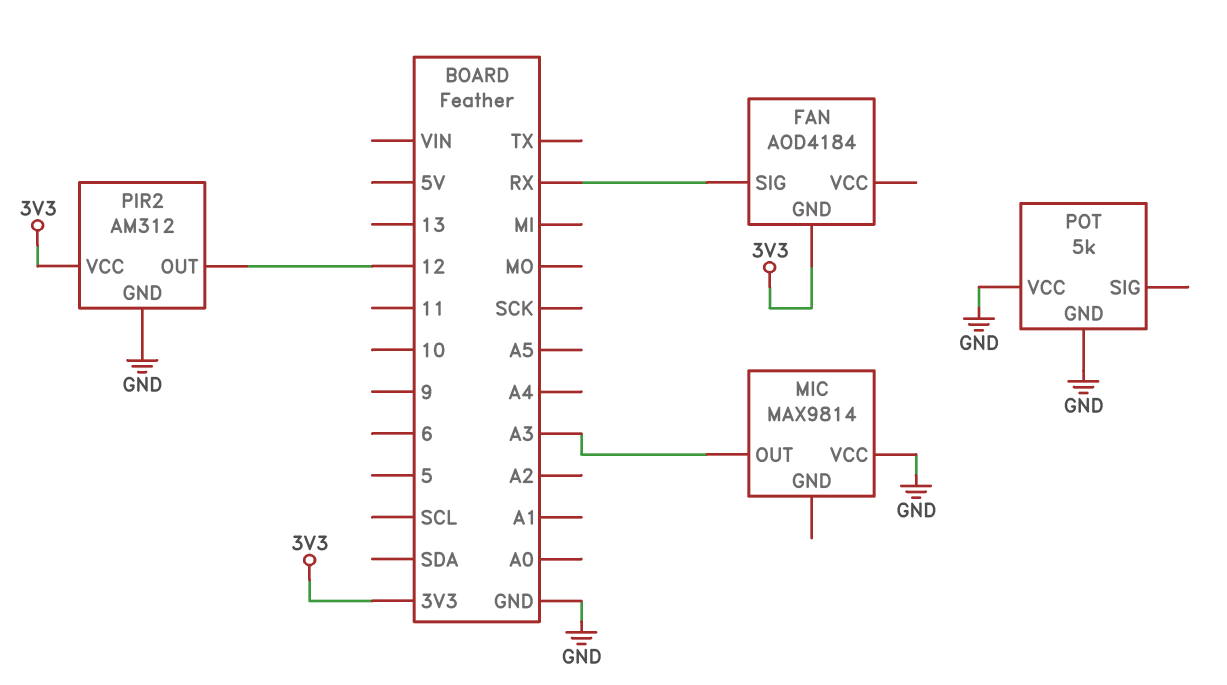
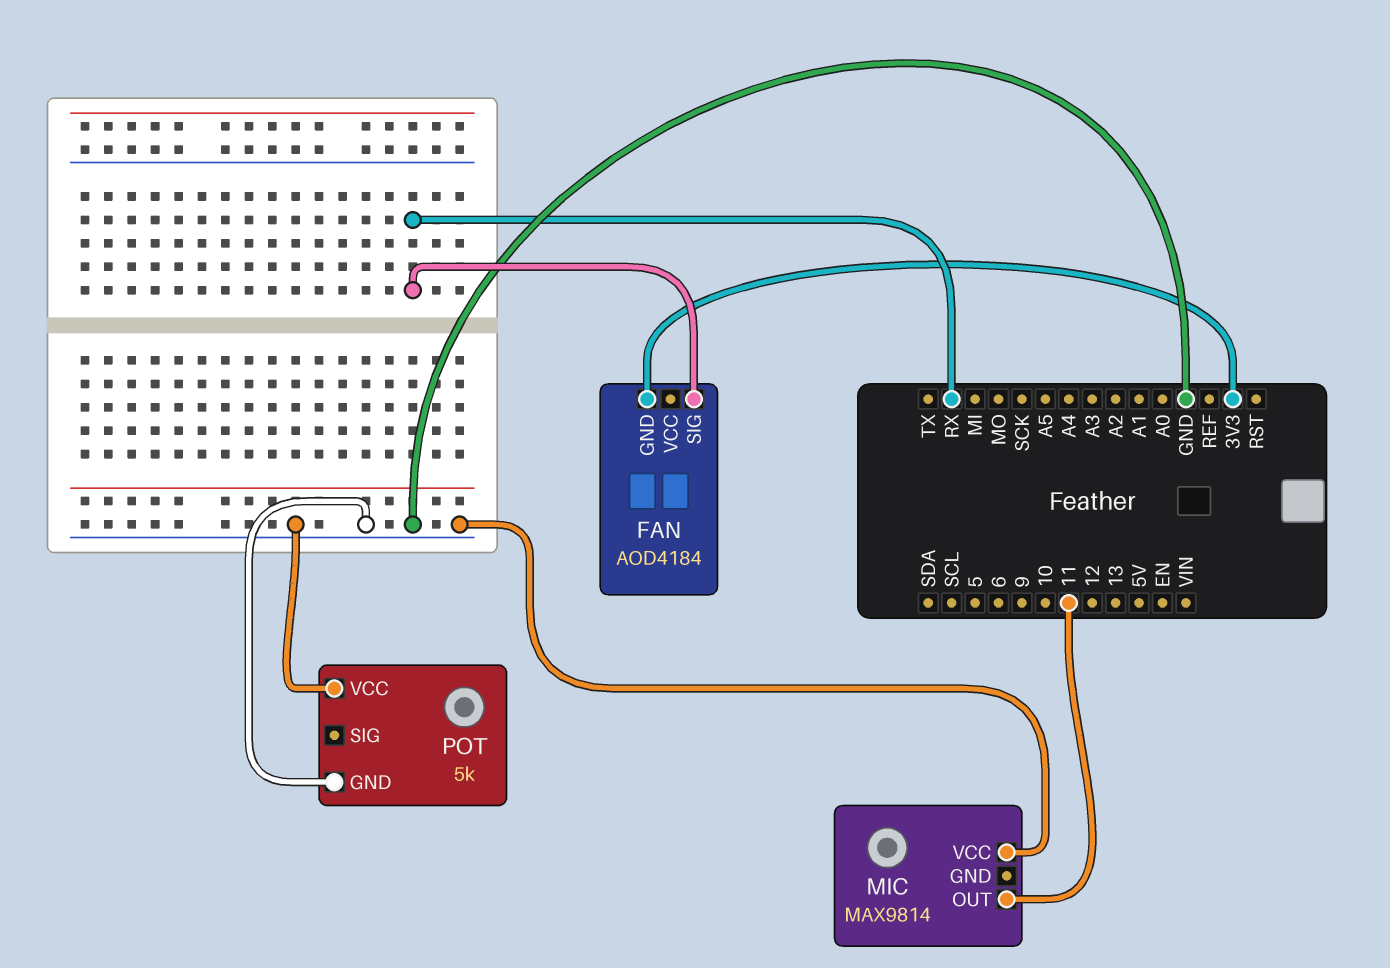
MIC pin OUT: A3 -> 11
PIR2: AM312 -> none
PIR2 pin GND: GND -> none
PIR2 pin OUT: 12 -> none
PIR2 pin VCC: 3V3 -> none

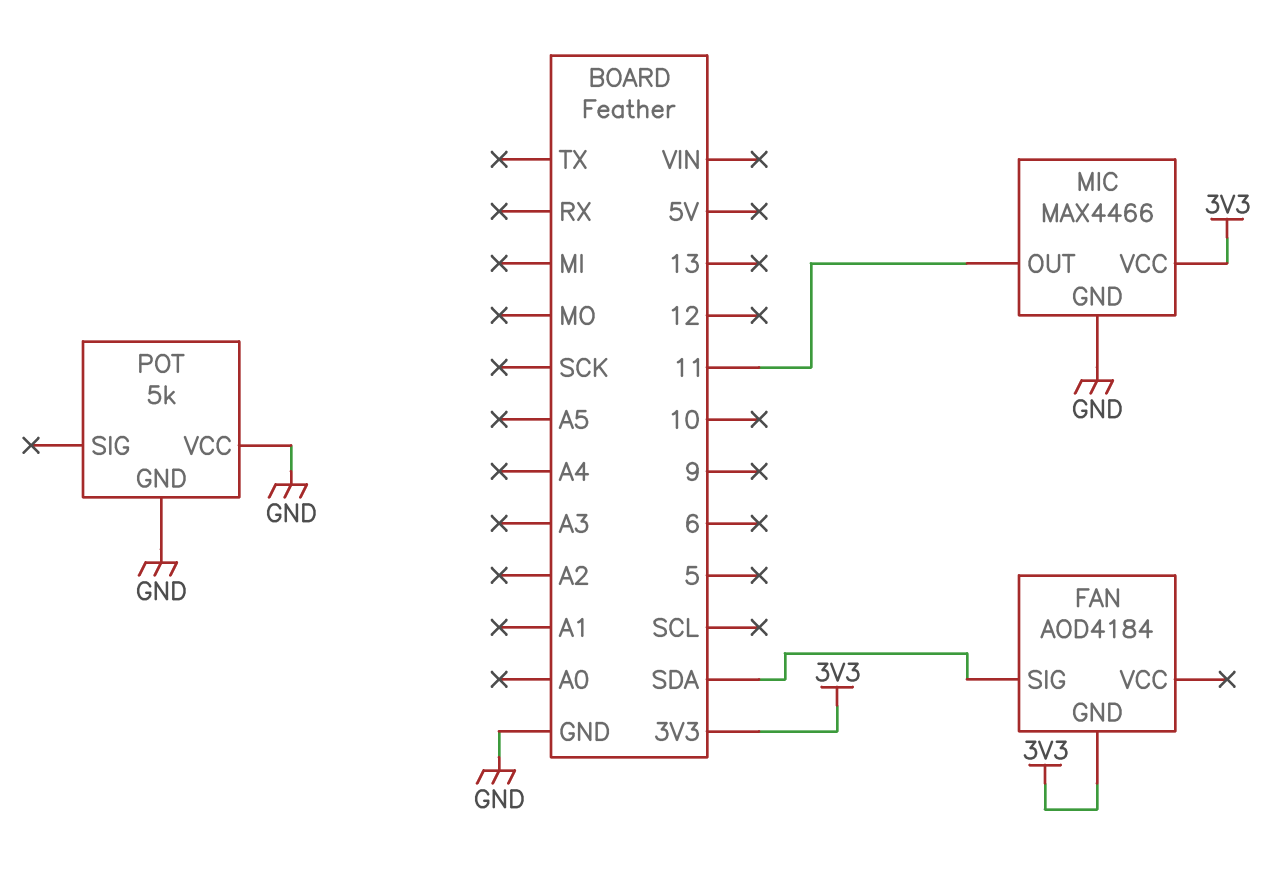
FAN pin SIG: RX -> SDA
MIC: MAX9814 -> MAX4466
MIC pin GND: none -> GND
MIC pin VCC: GND -> 3V3

